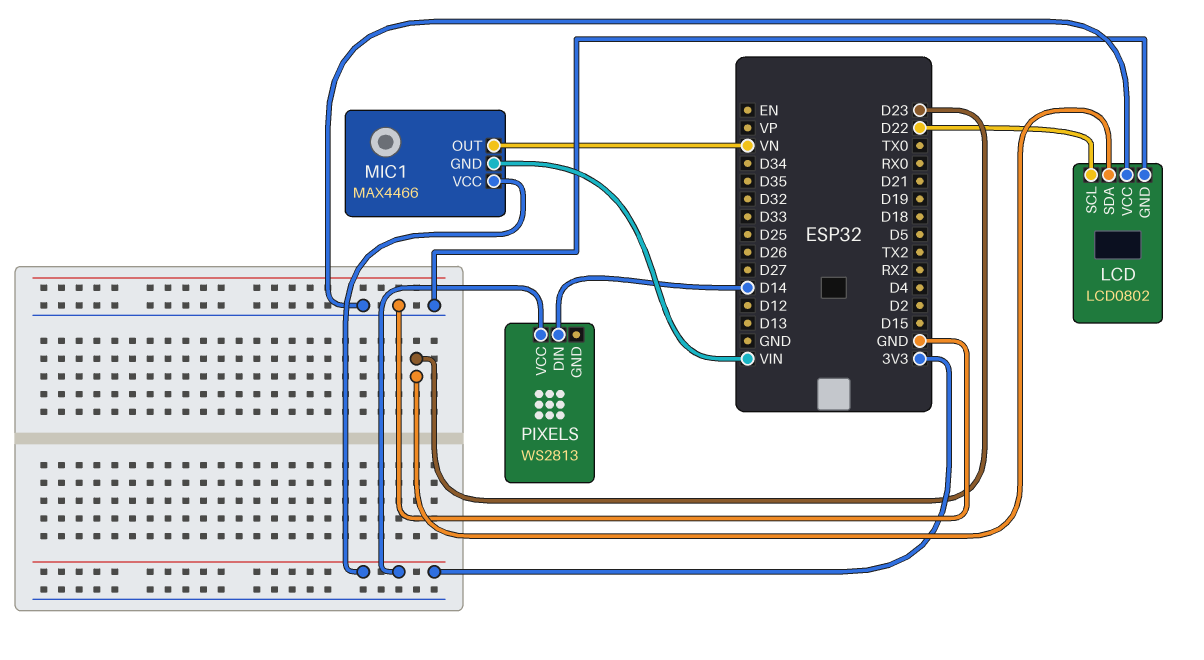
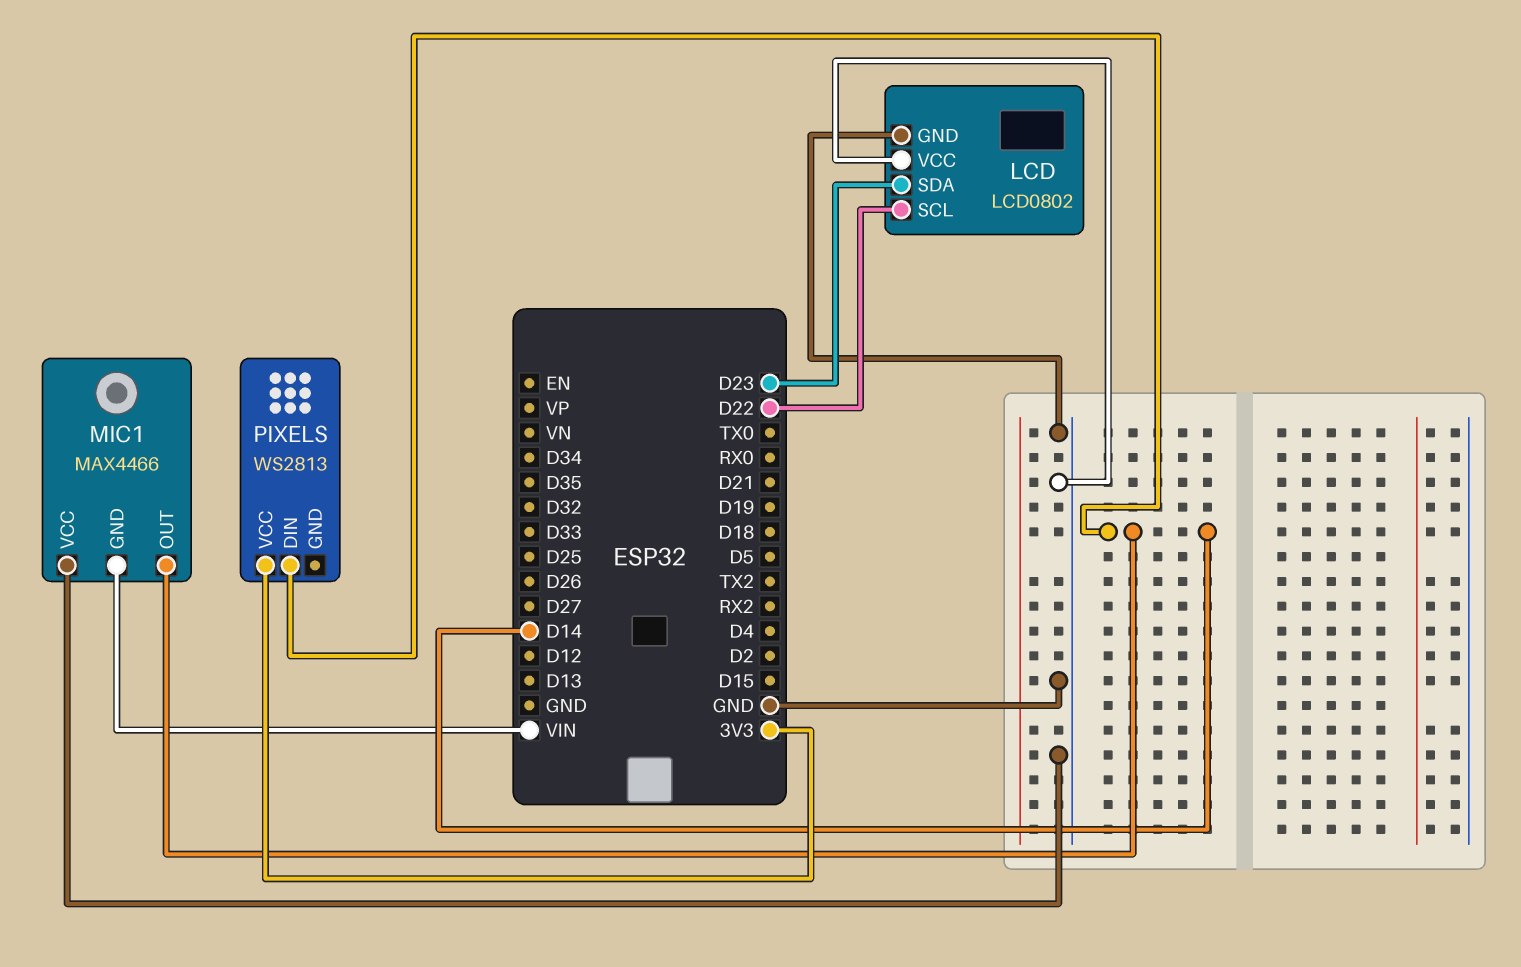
MIC1 pin OUT: VN -> D14
MIC1 pin VCC: 3V3 -> GND

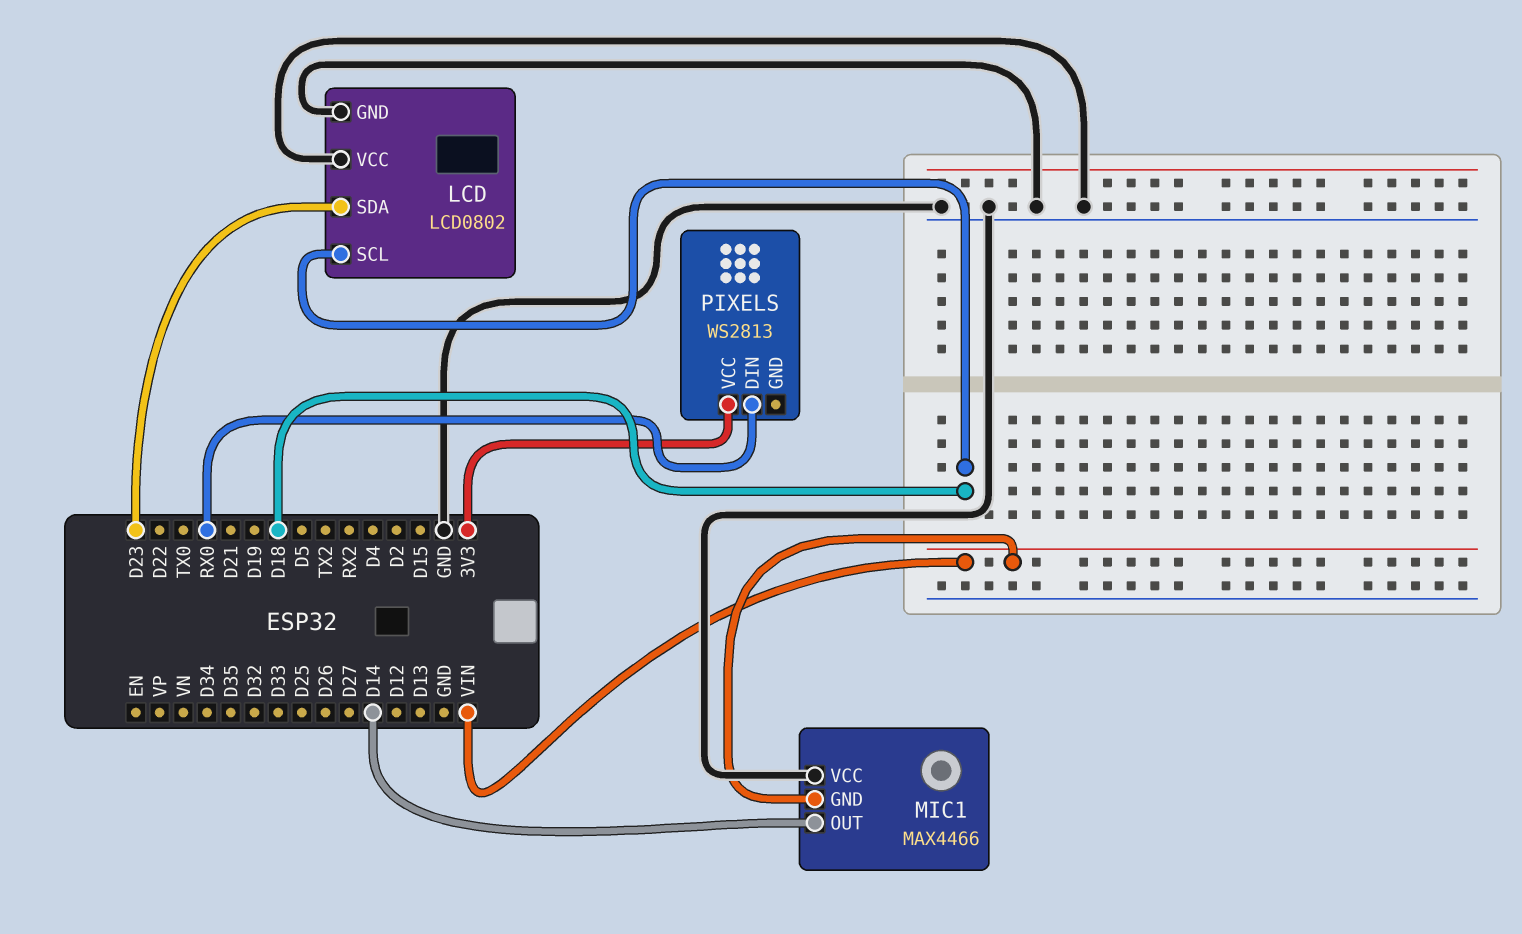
LCD pin SCL: D22 -> D18
PIXELS pin DIN: D14 -> RX0

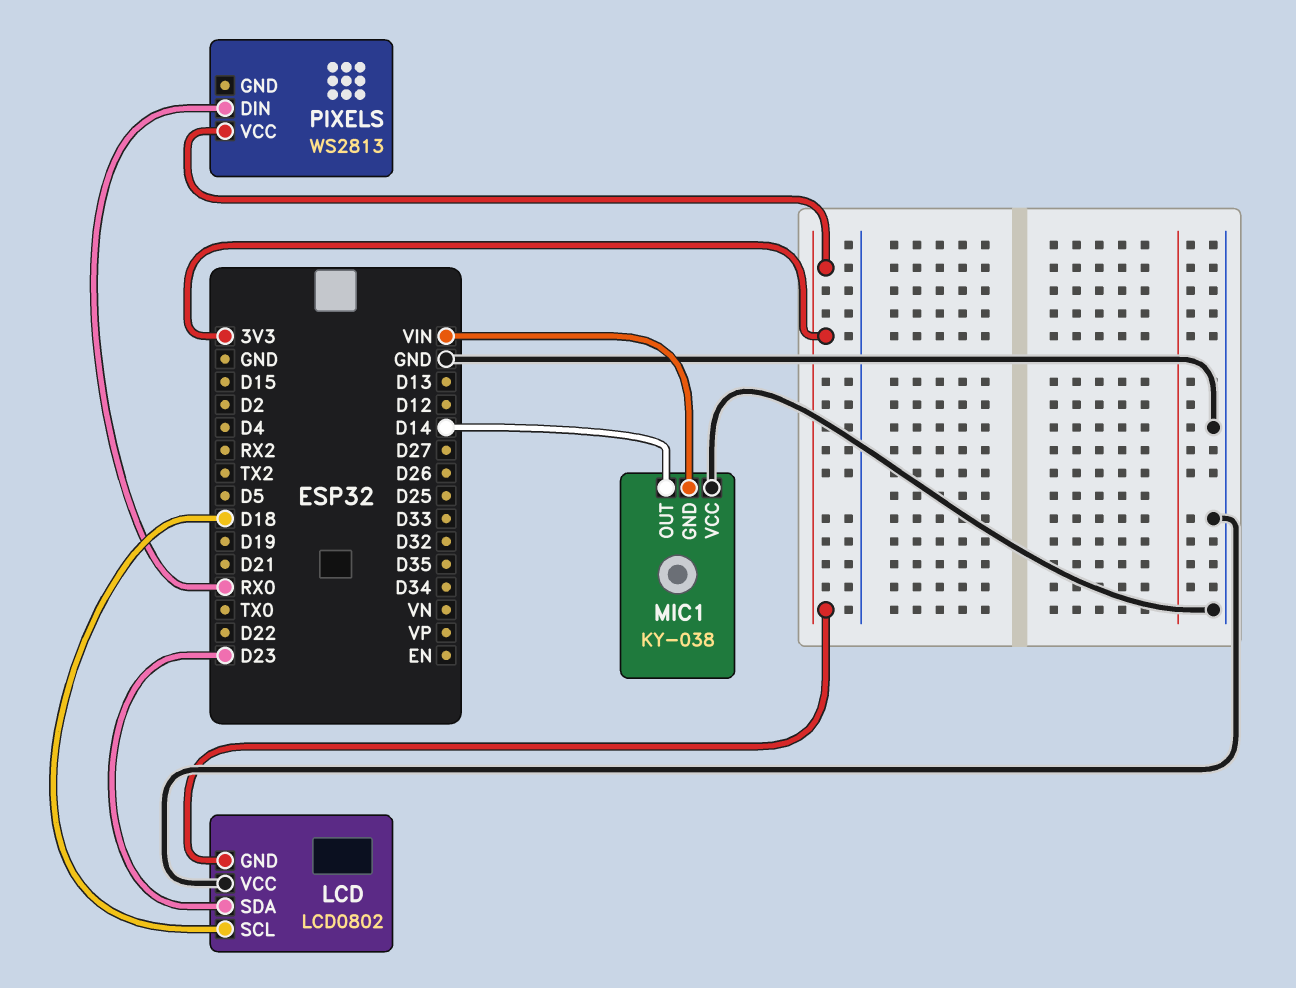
LCD pin GND: GND -> 3V3
MIC1: MAX4466 -> KY-038

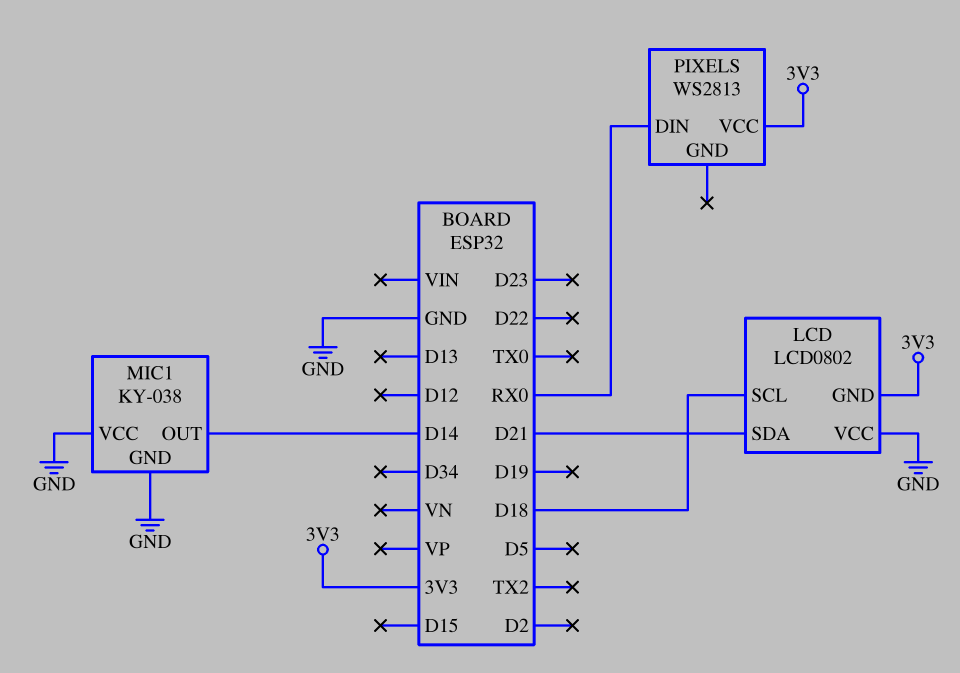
LCD pin SDA: D23 -> D21
MIC1 pin GND: VIN -> GND

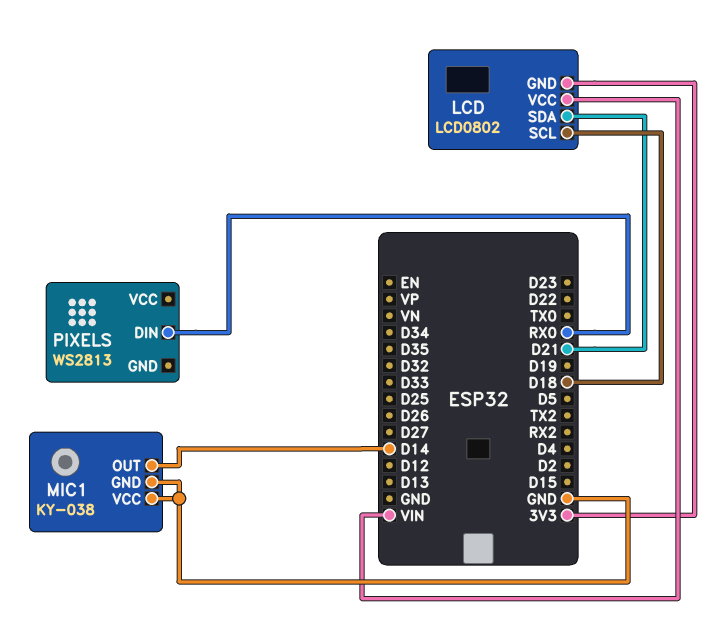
LCD pin VCC: GND -> VIN
PIXELS pin VCC: 3V3 -> none

